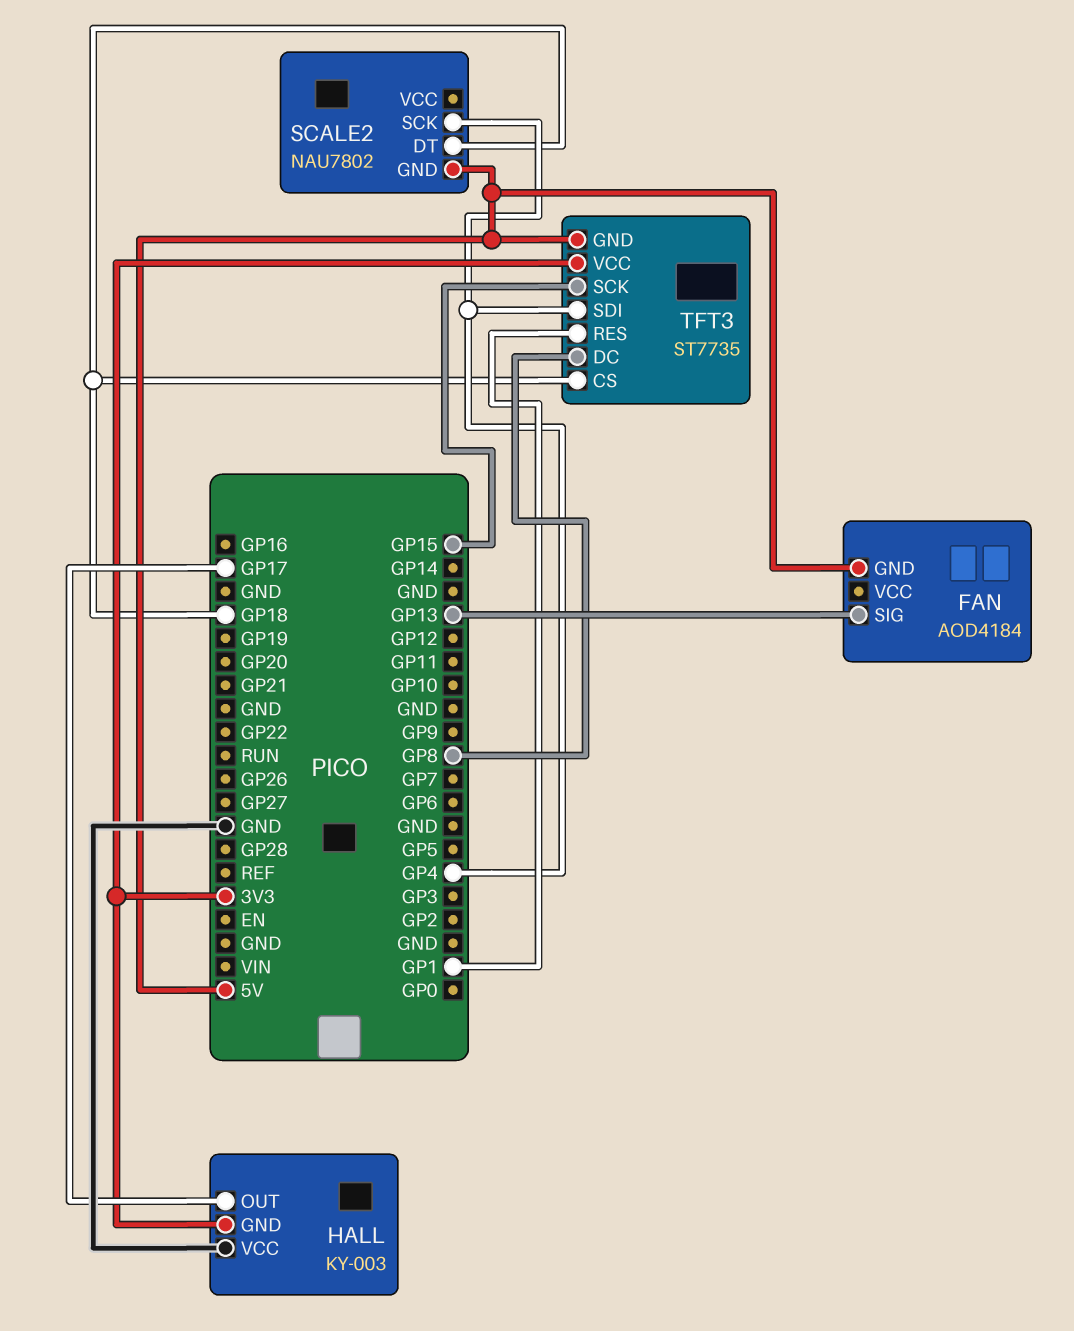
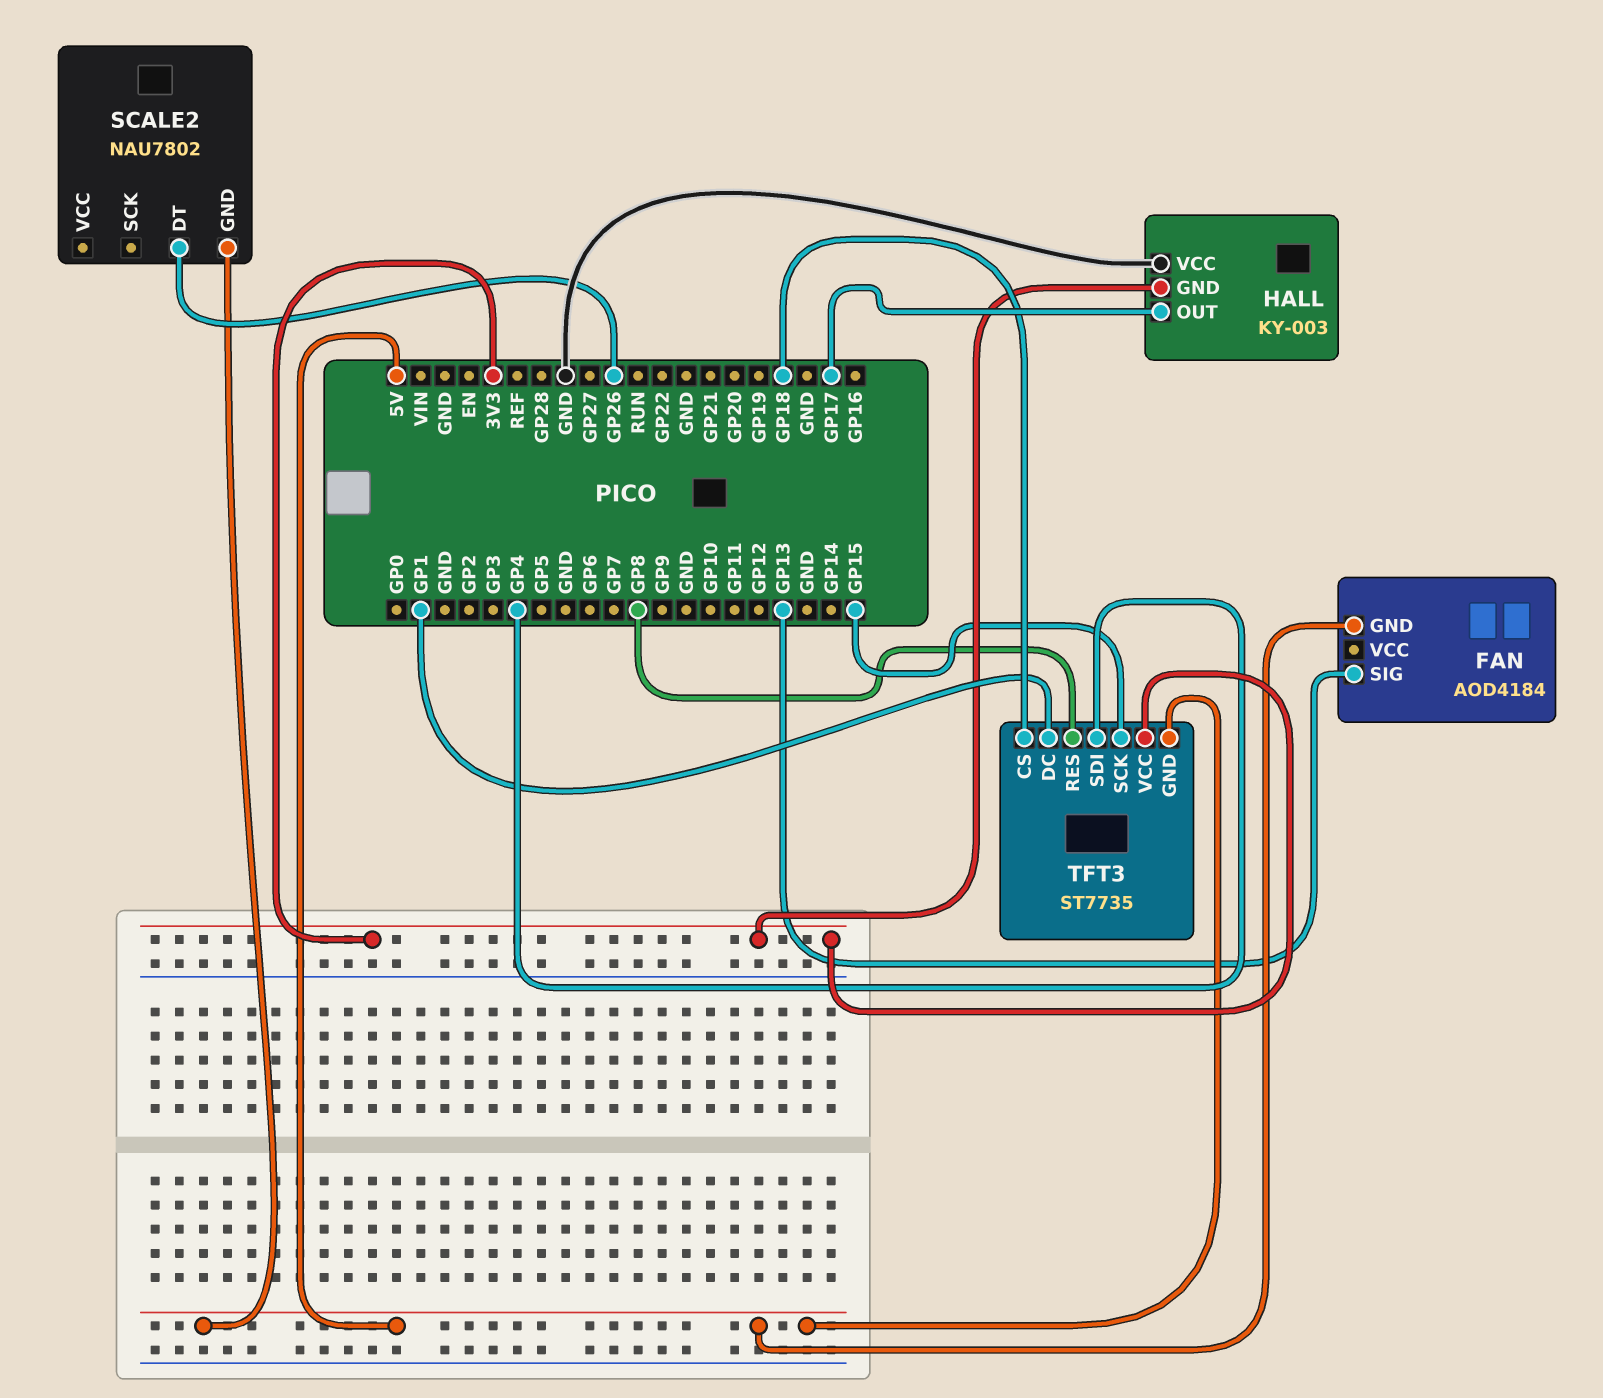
SCALE2 pin DT: GP18 -> GP26
SCALE2 pin SCK: GP4 -> none
TFT3 pin DC: GP8 -> GP1
TFT3 pin RES: GP1 -> GP8

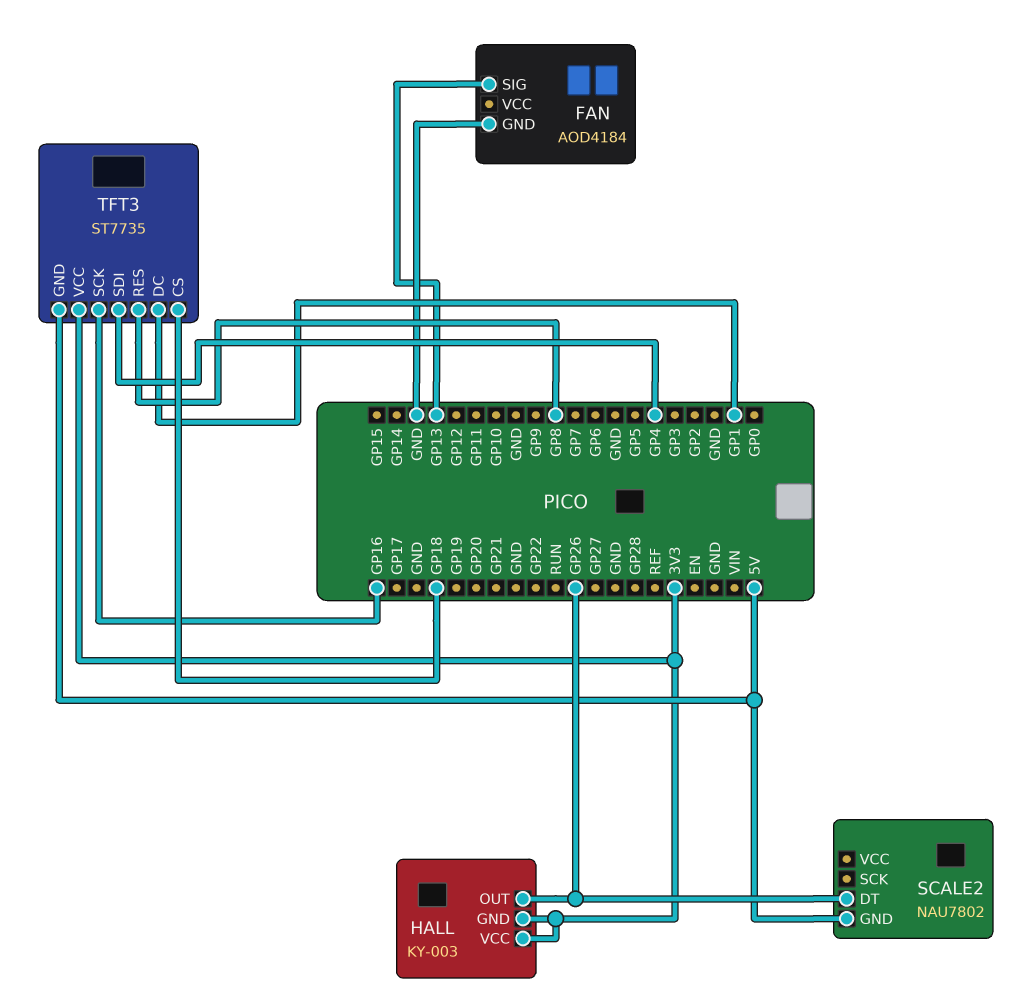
FAN pin GND: 5V -> GND
HALL pin OUT: GP17 -> GP26
HALL pin VCC: GND -> 3V3
TFT3 pin SCK: GP15 -> GP16

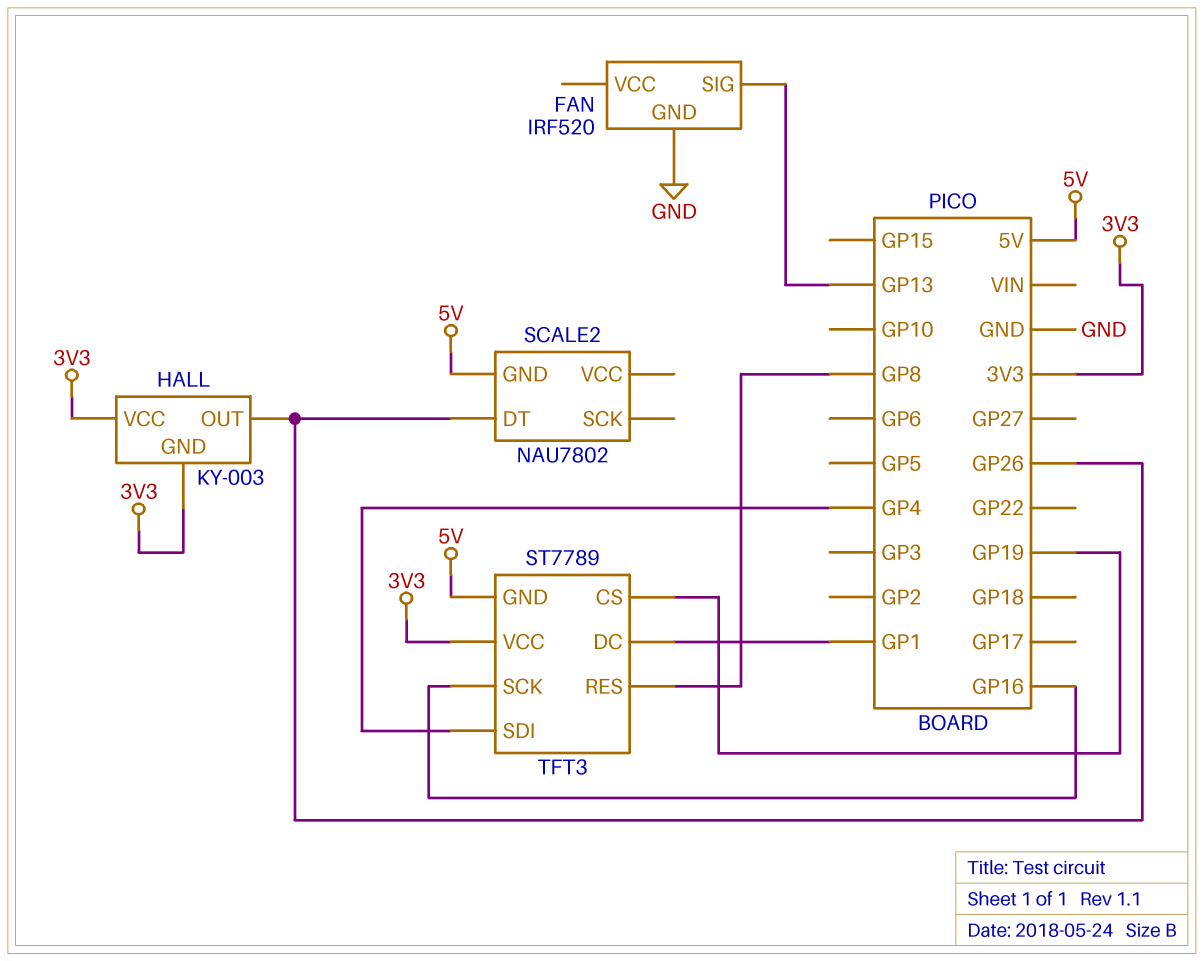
FAN: AOD4184 -> IRF520
TFT3: ST7735 -> ST7789
TFT3 pin CS: GP18 -> GP19

